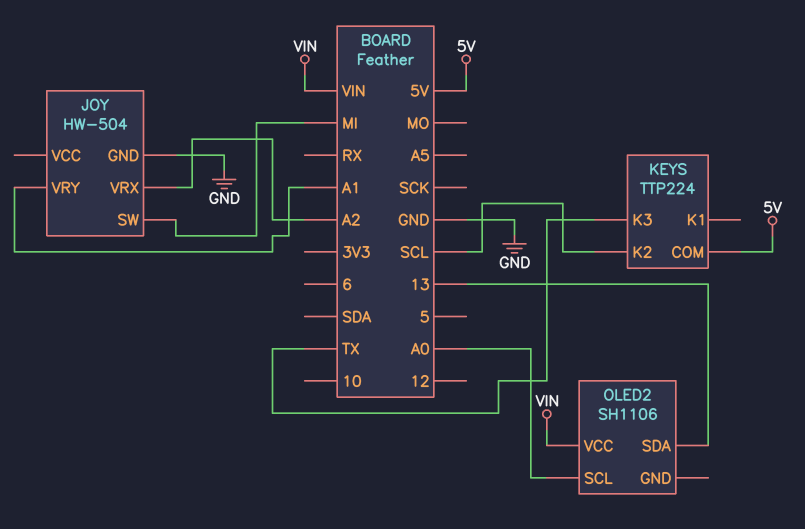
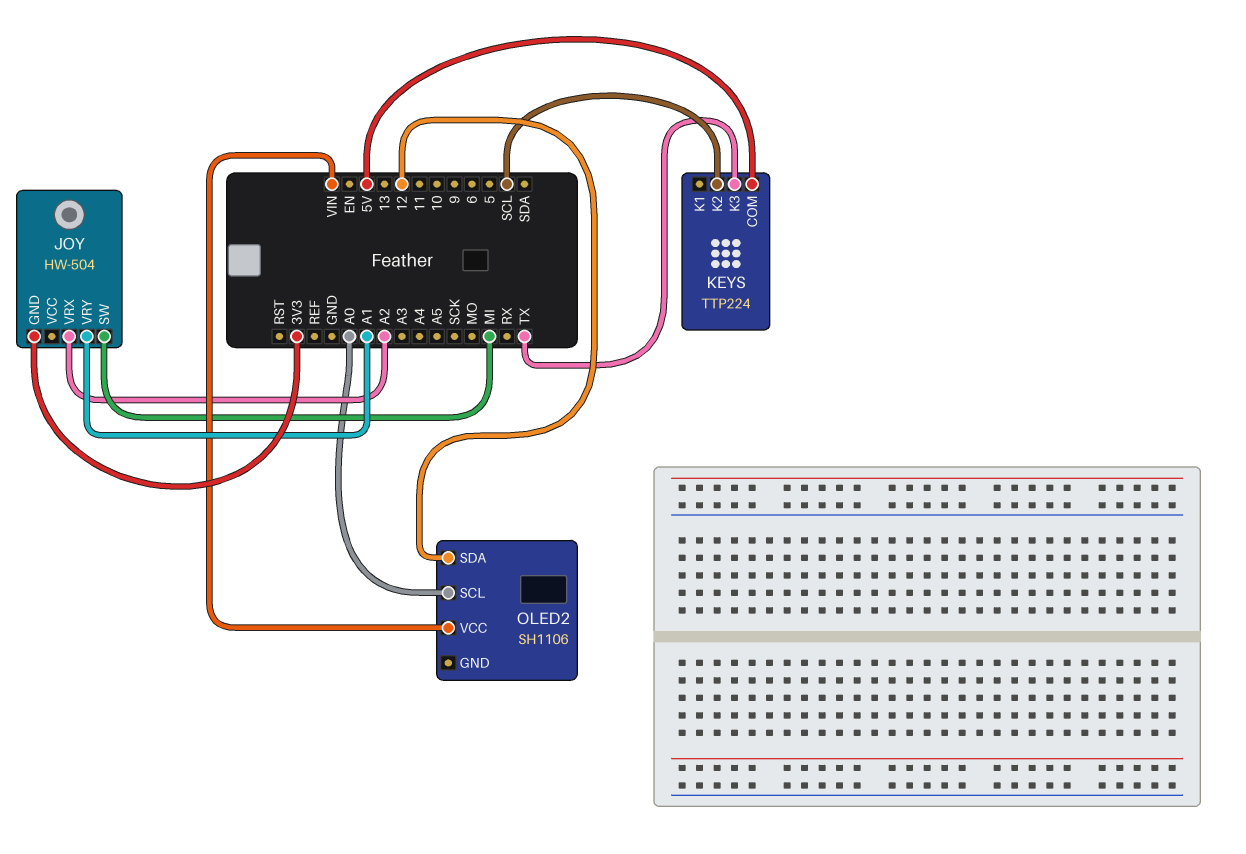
JOY pin GND: GND -> 3V3
OLED2 pin SDA: 13 -> 12

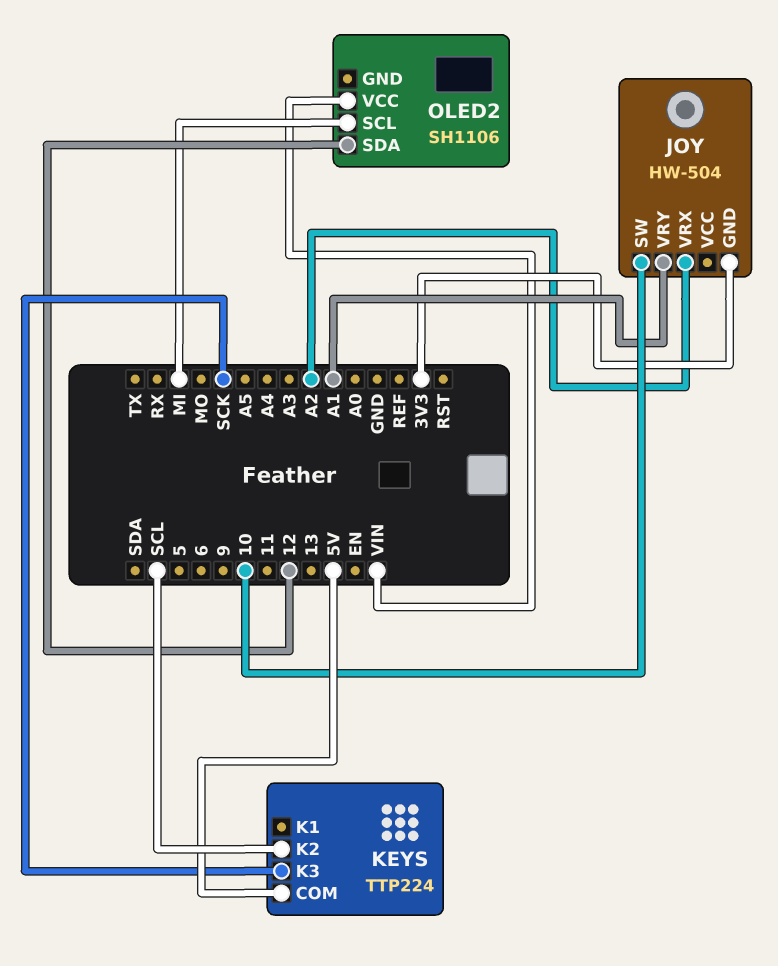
JOY pin SW: MI -> 10
KEYS pin K3: TX -> SCK
OLED2 pin SCL: A0 -> MI

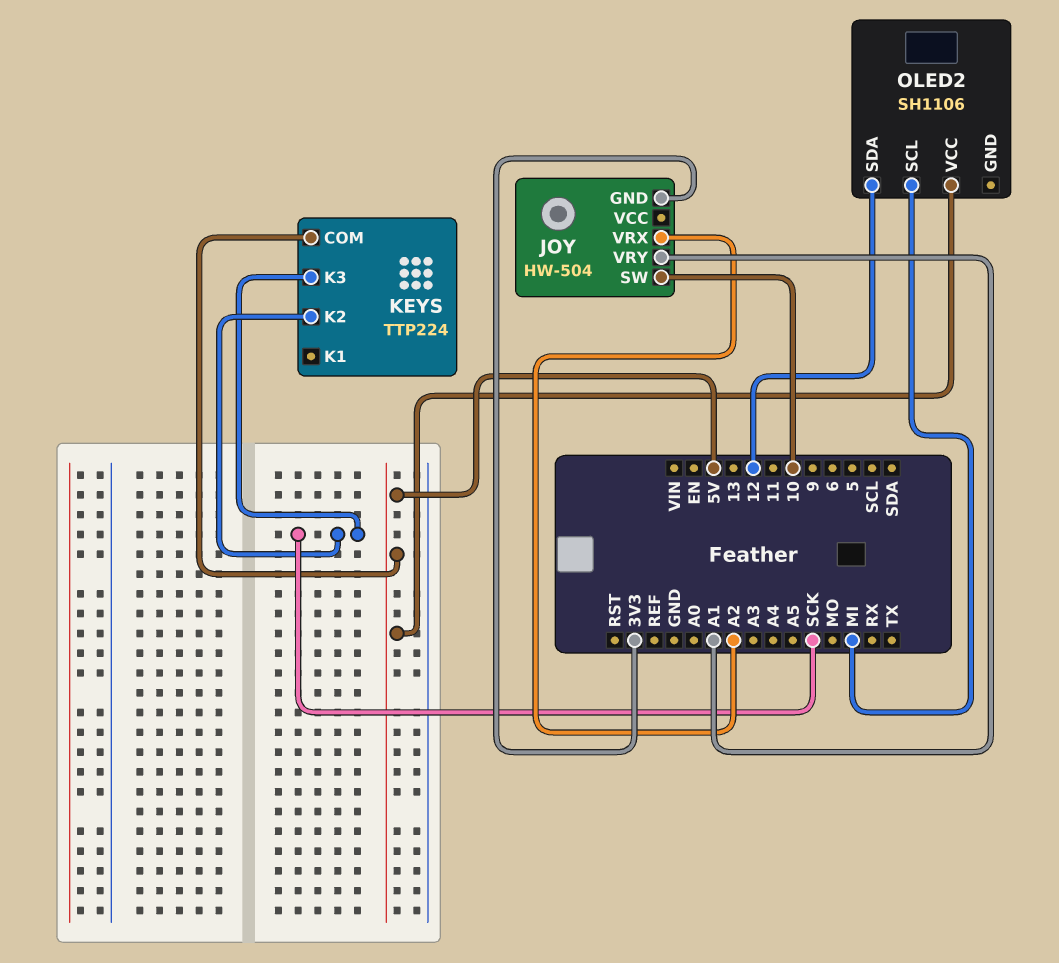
KEYS pin K2: SCL -> SCK
OLED2 pin VCC: VIN -> 5V

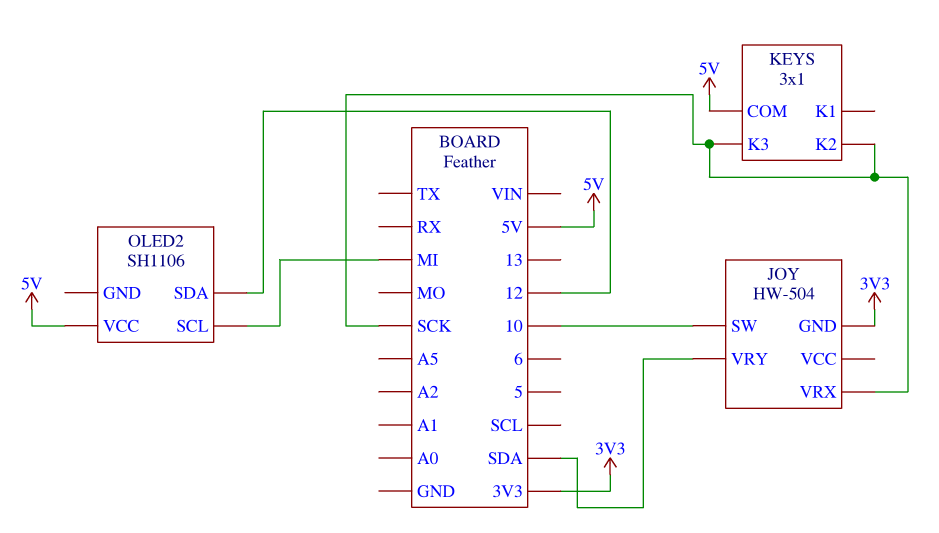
JOY pin VRX: A2 -> SCK
JOY pin VRY: A1 -> SDA
KEYS: TTP224 -> 3x1

